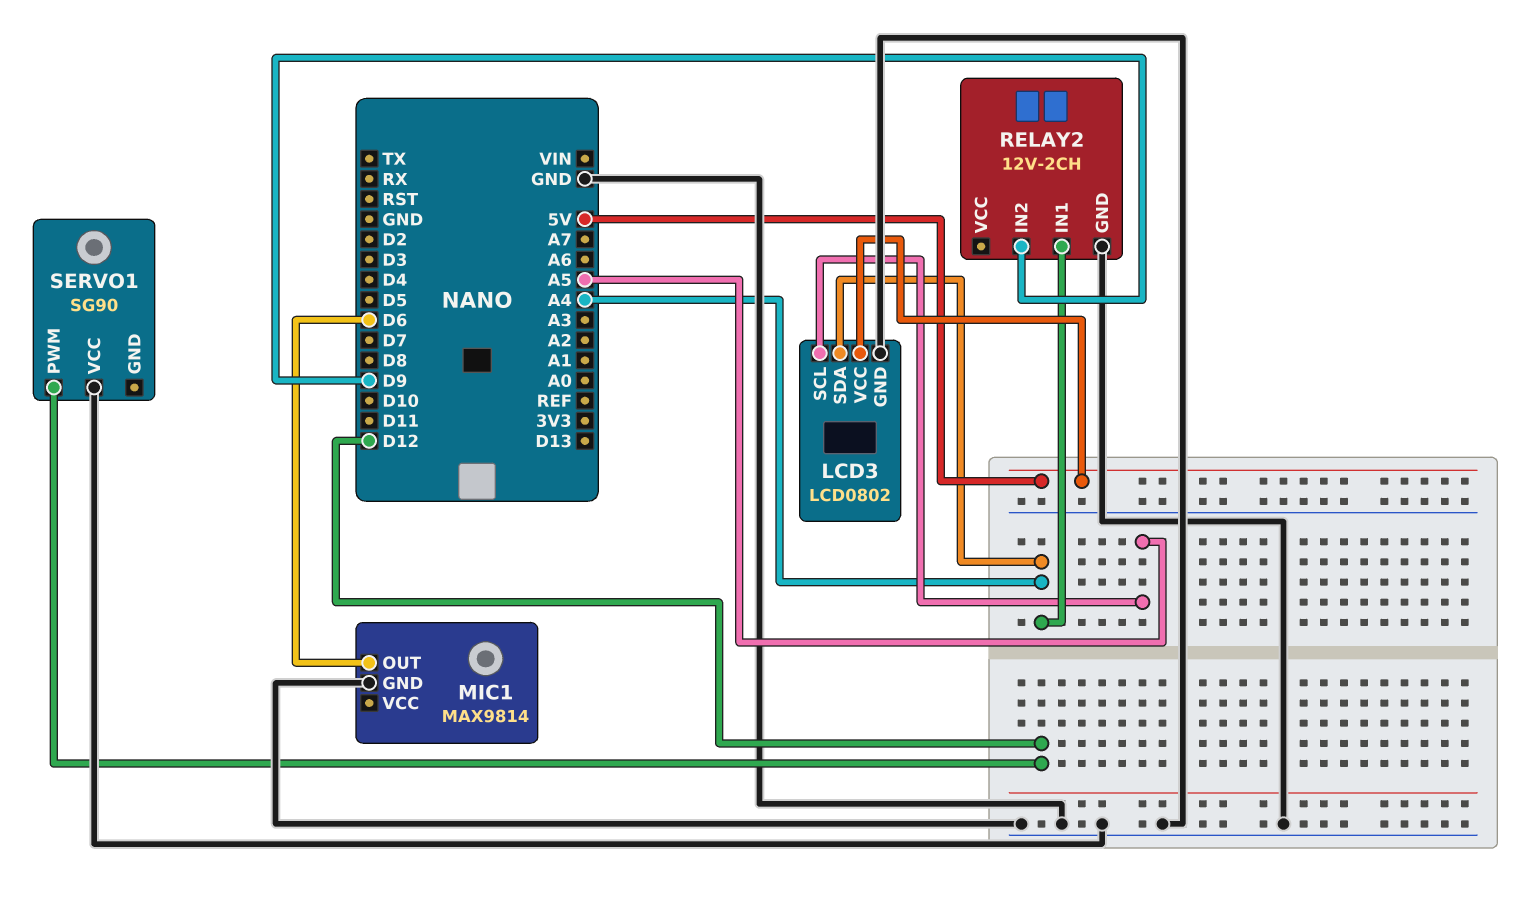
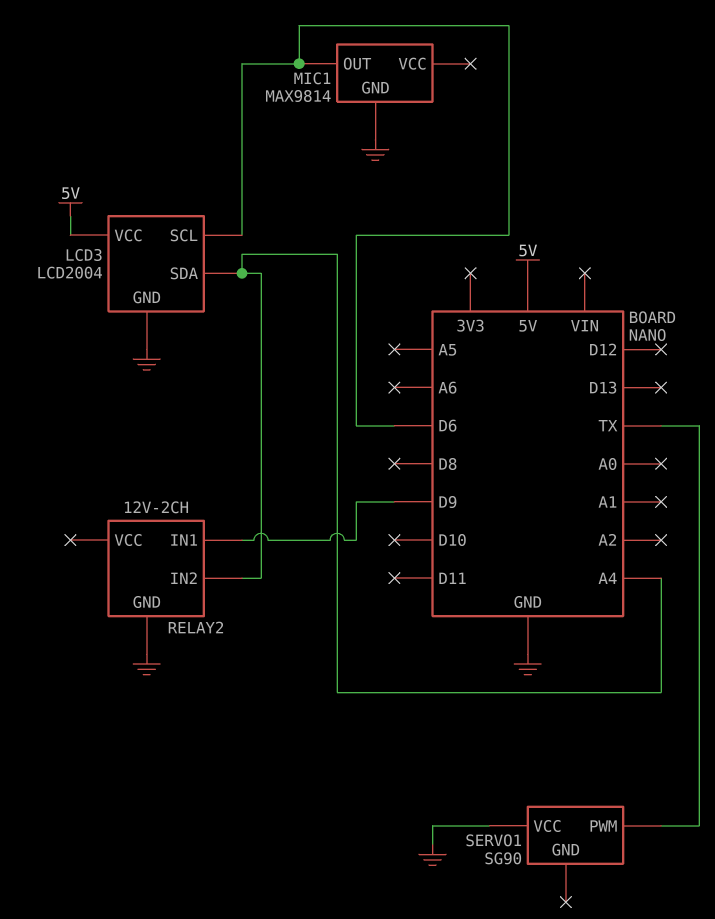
LCD3: LCD0802 -> LCD2004
LCD3 pin SCL: A5 -> D6
RELAY2 pin IN1: A4 -> D9
RELAY2 pin IN2: D9 -> A4
SERVO1 pin PWM: D12 -> TX

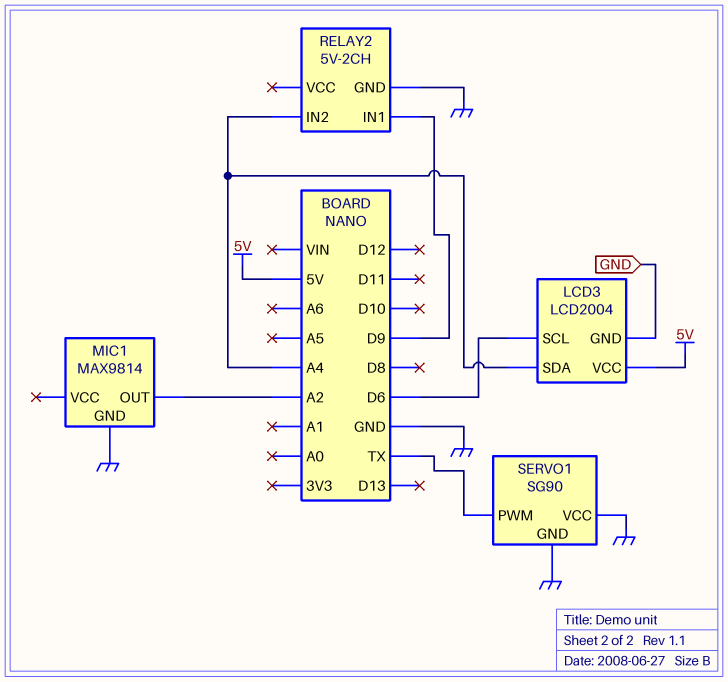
MIC1 pin OUT: D6 -> A2
RELAY2: 12V-2CH -> 5V-2CH
SERVO1 pin GND: none -> GND

